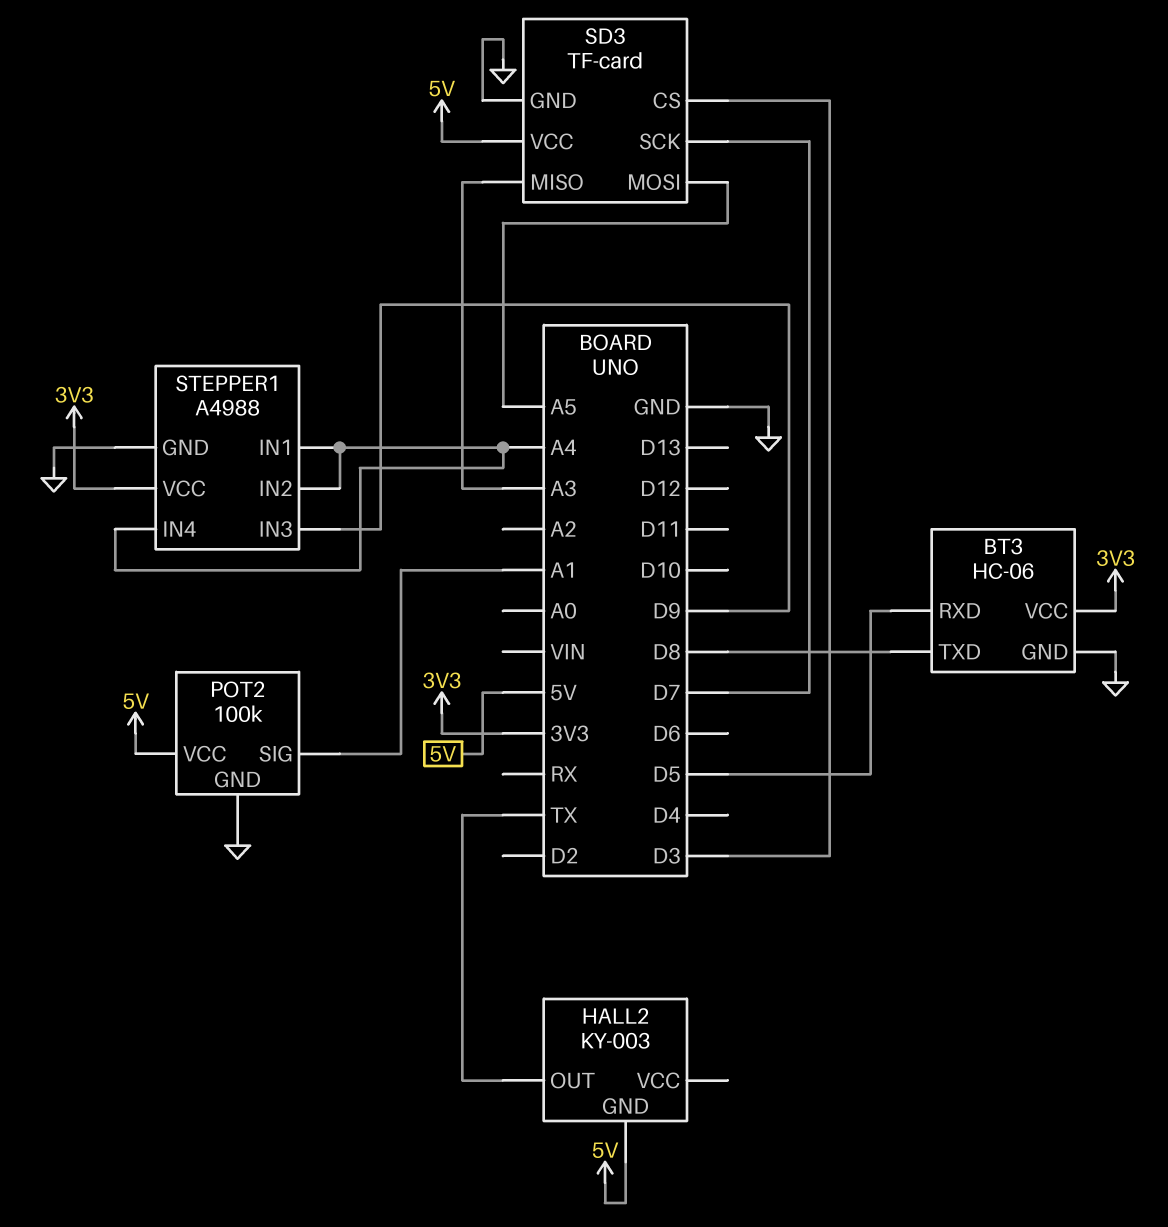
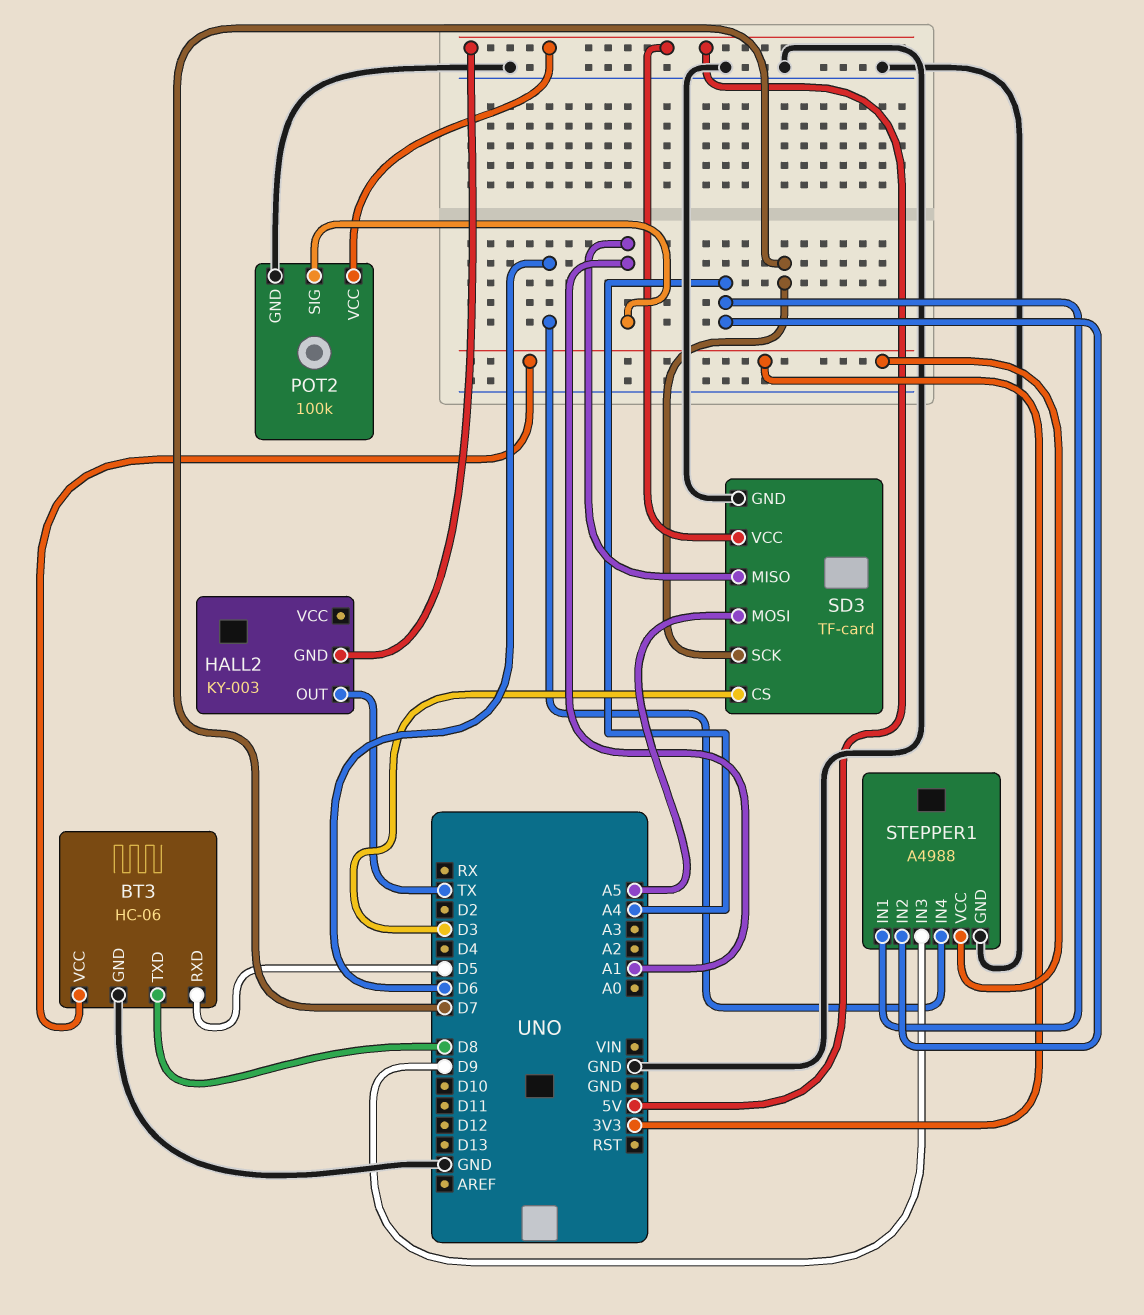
SD3 pin MISO: A3 -> A1
STEPPER1 pin IN4: A4 -> D6

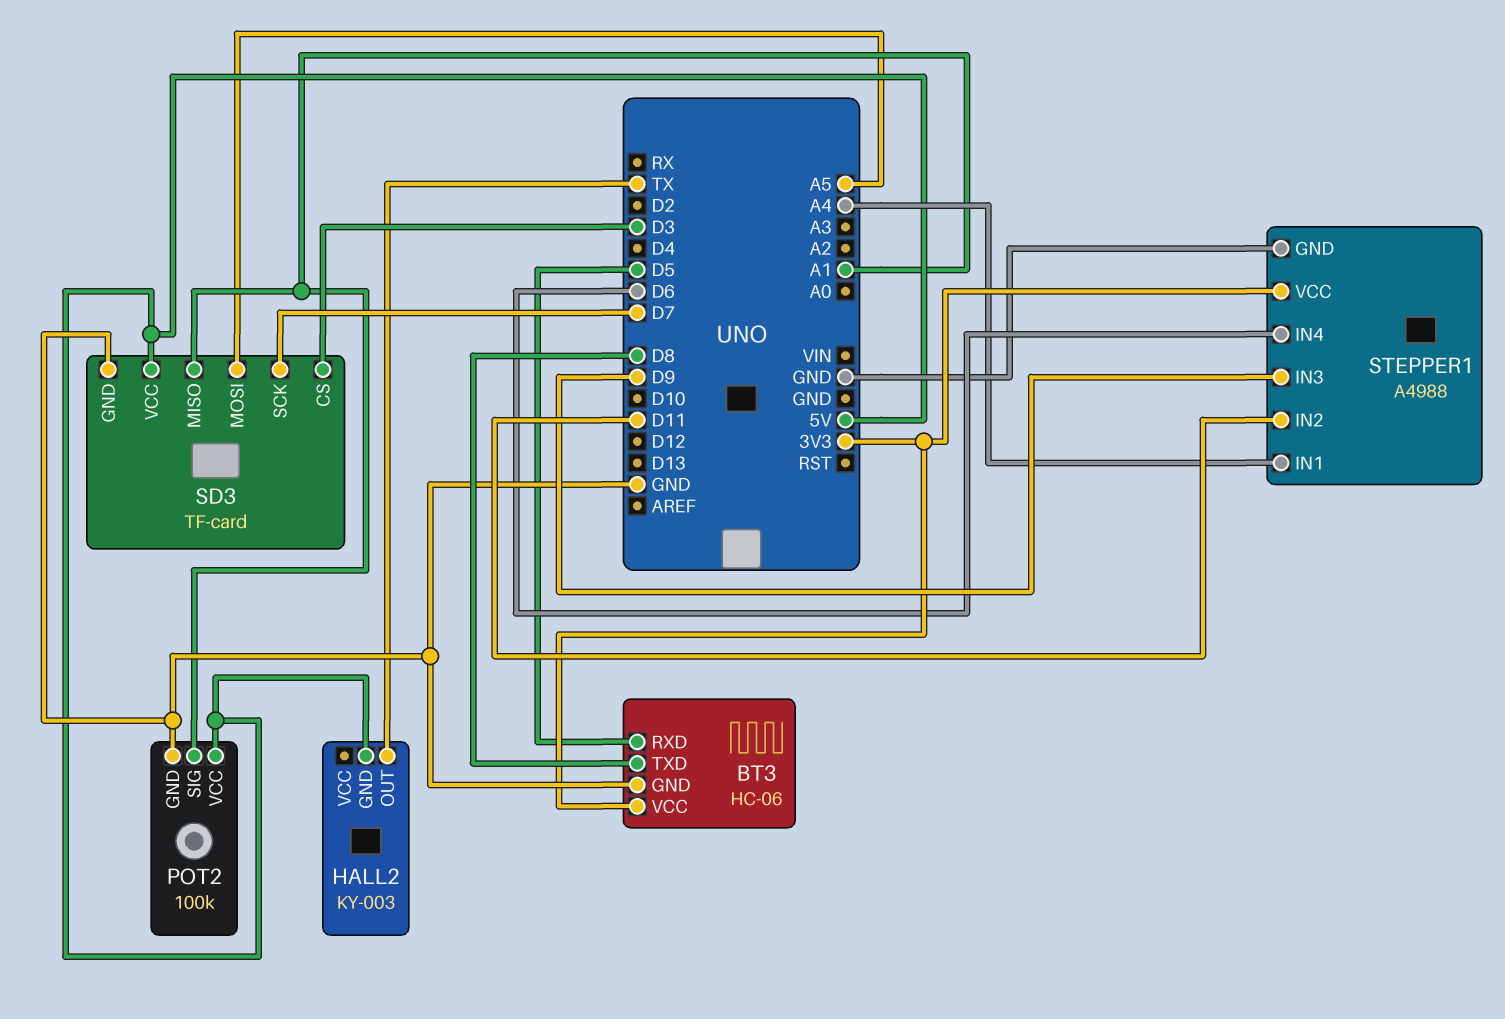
STEPPER1 pin IN2: A4 -> D11

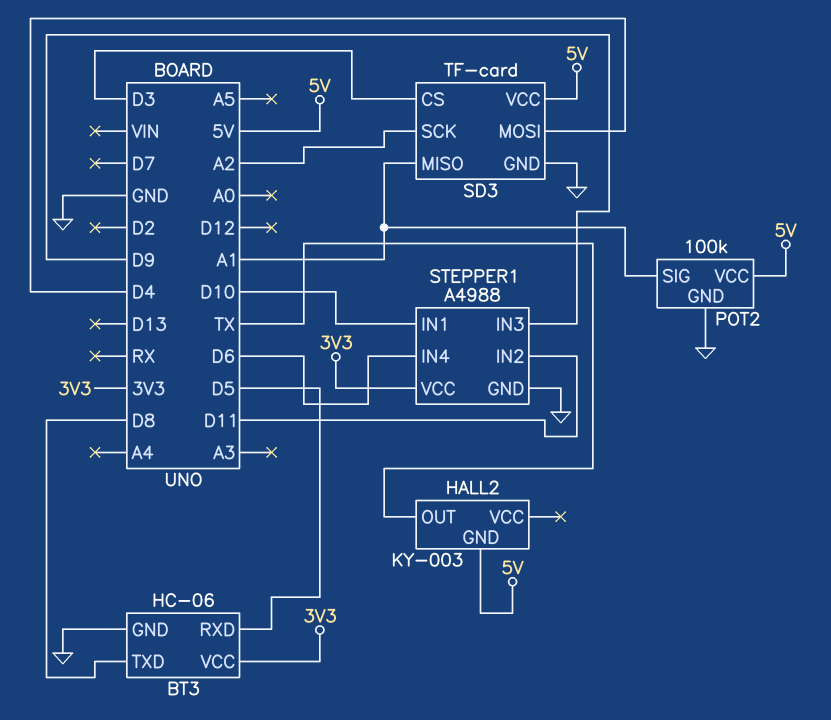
SD3 pin MOSI: A5 -> D4
SD3 pin SCK: D7 -> A2
STEPPER1 pin IN1: A4 -> D10

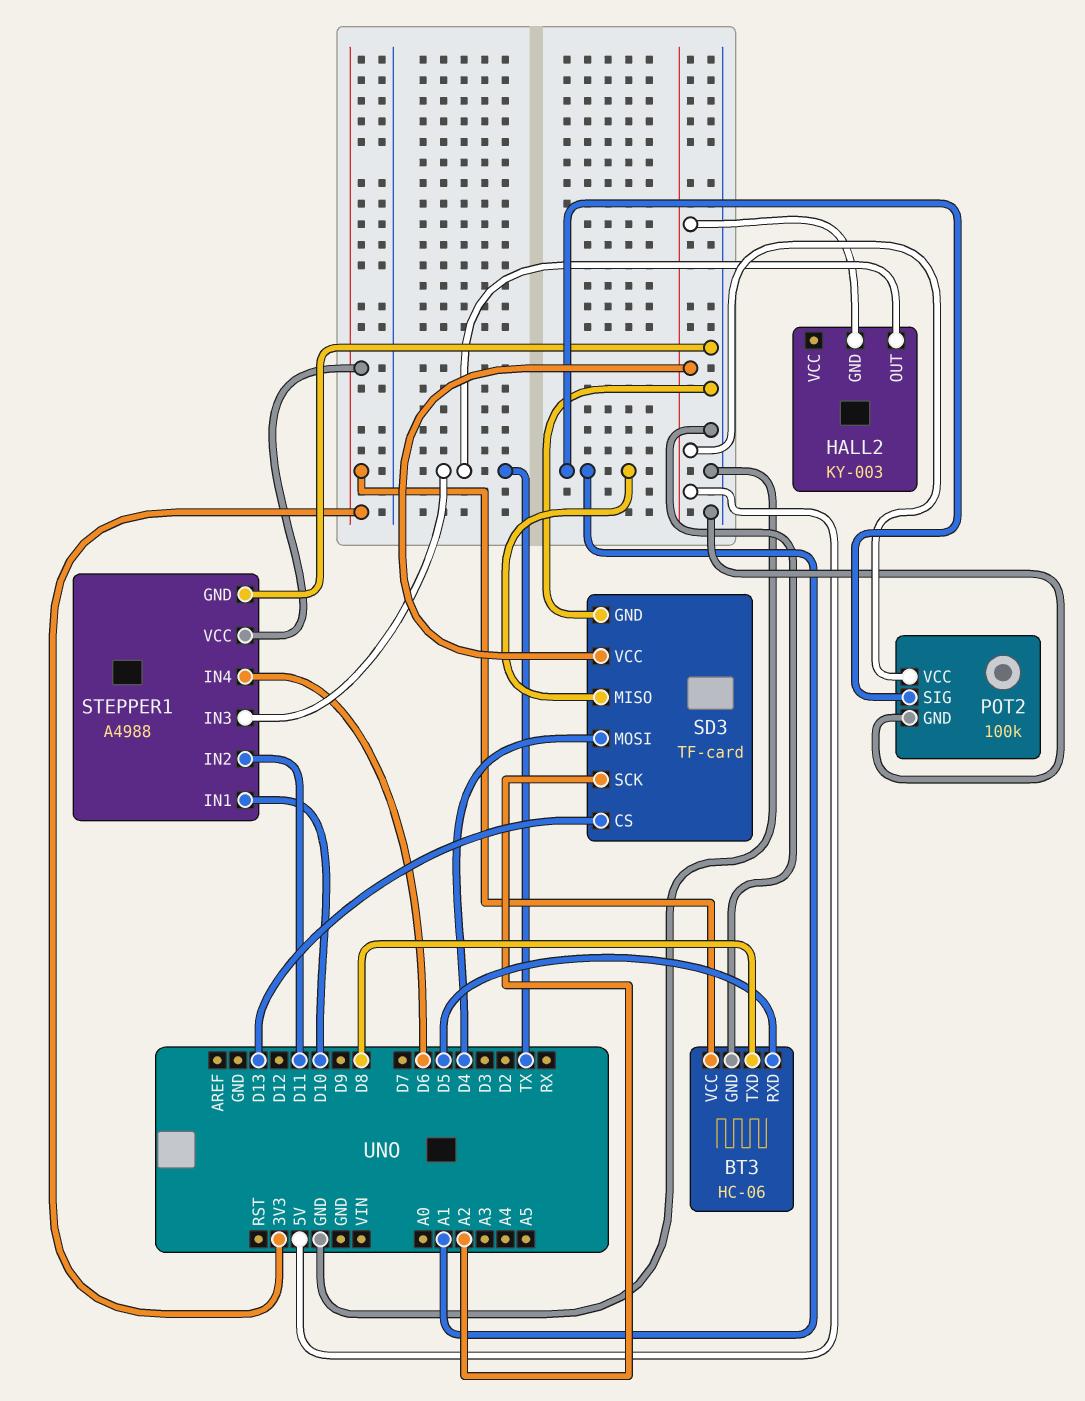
SD3 pin CS: D3 -> D13
STEPPER1 pin IN3: D9 -> TX

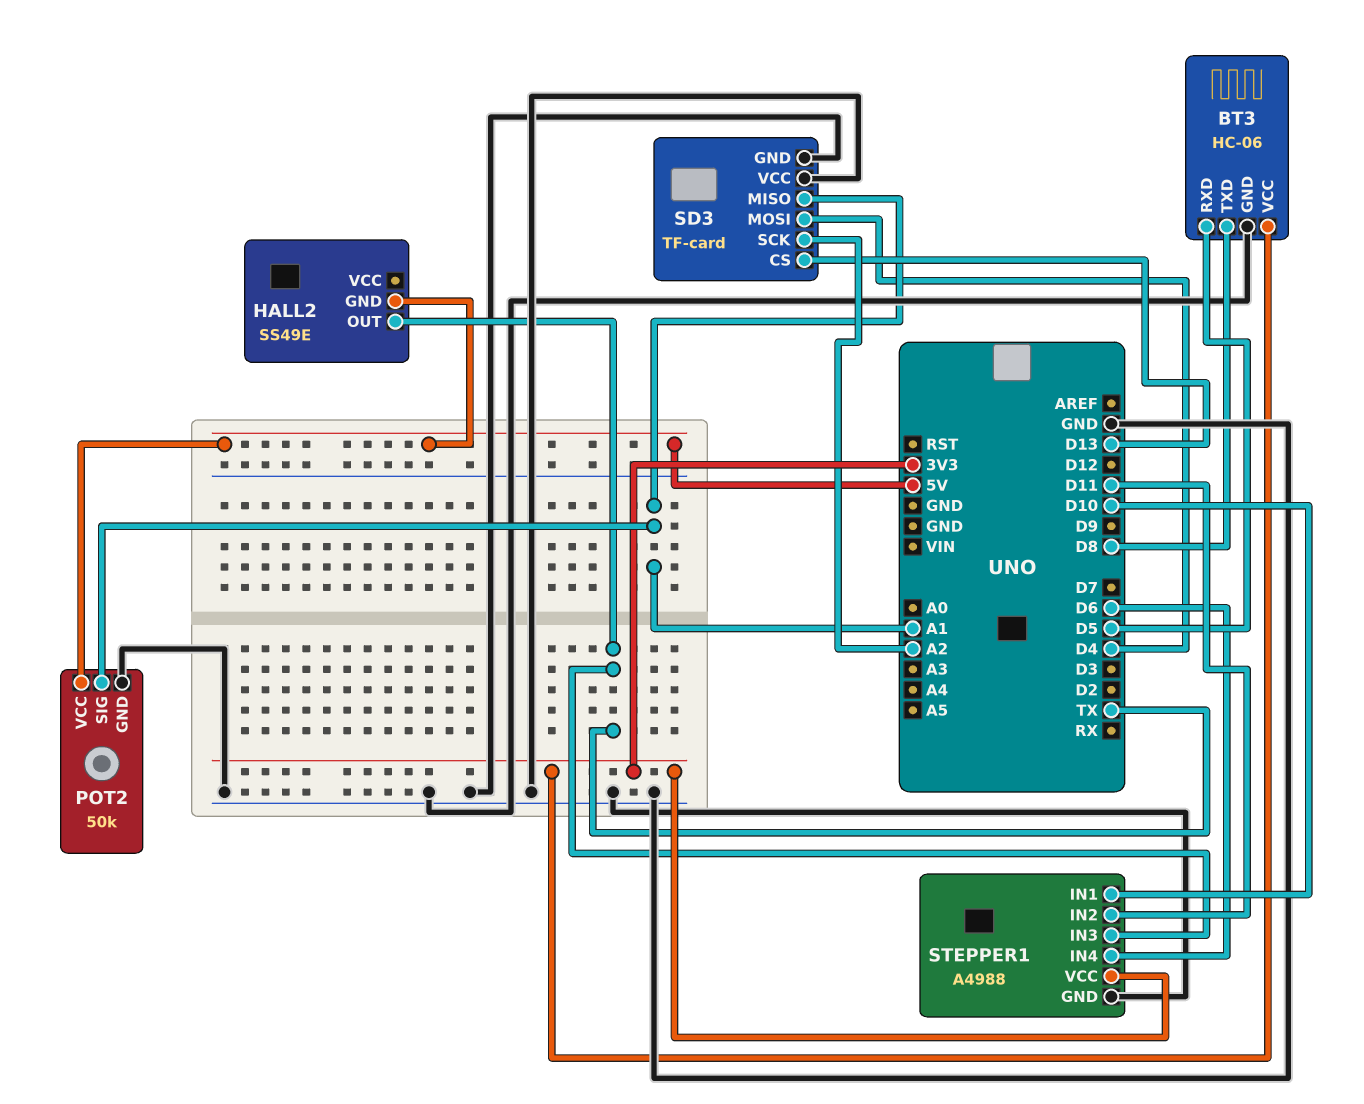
HALL2: KY-003 -> SS49E
POT2: 100k -> 50k
SD3 pin VCC: 5V -> GND

